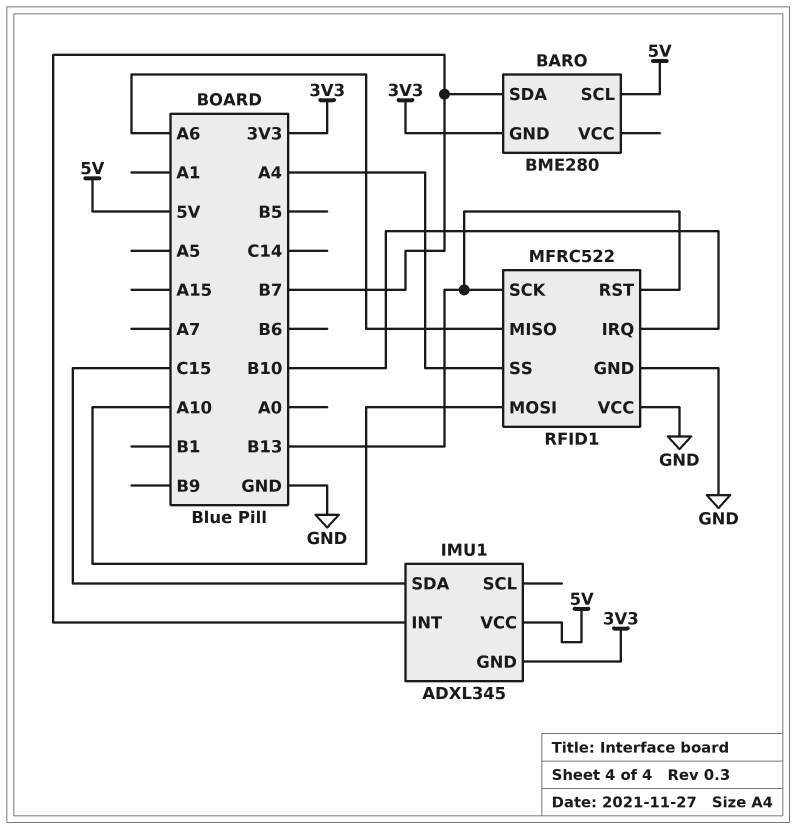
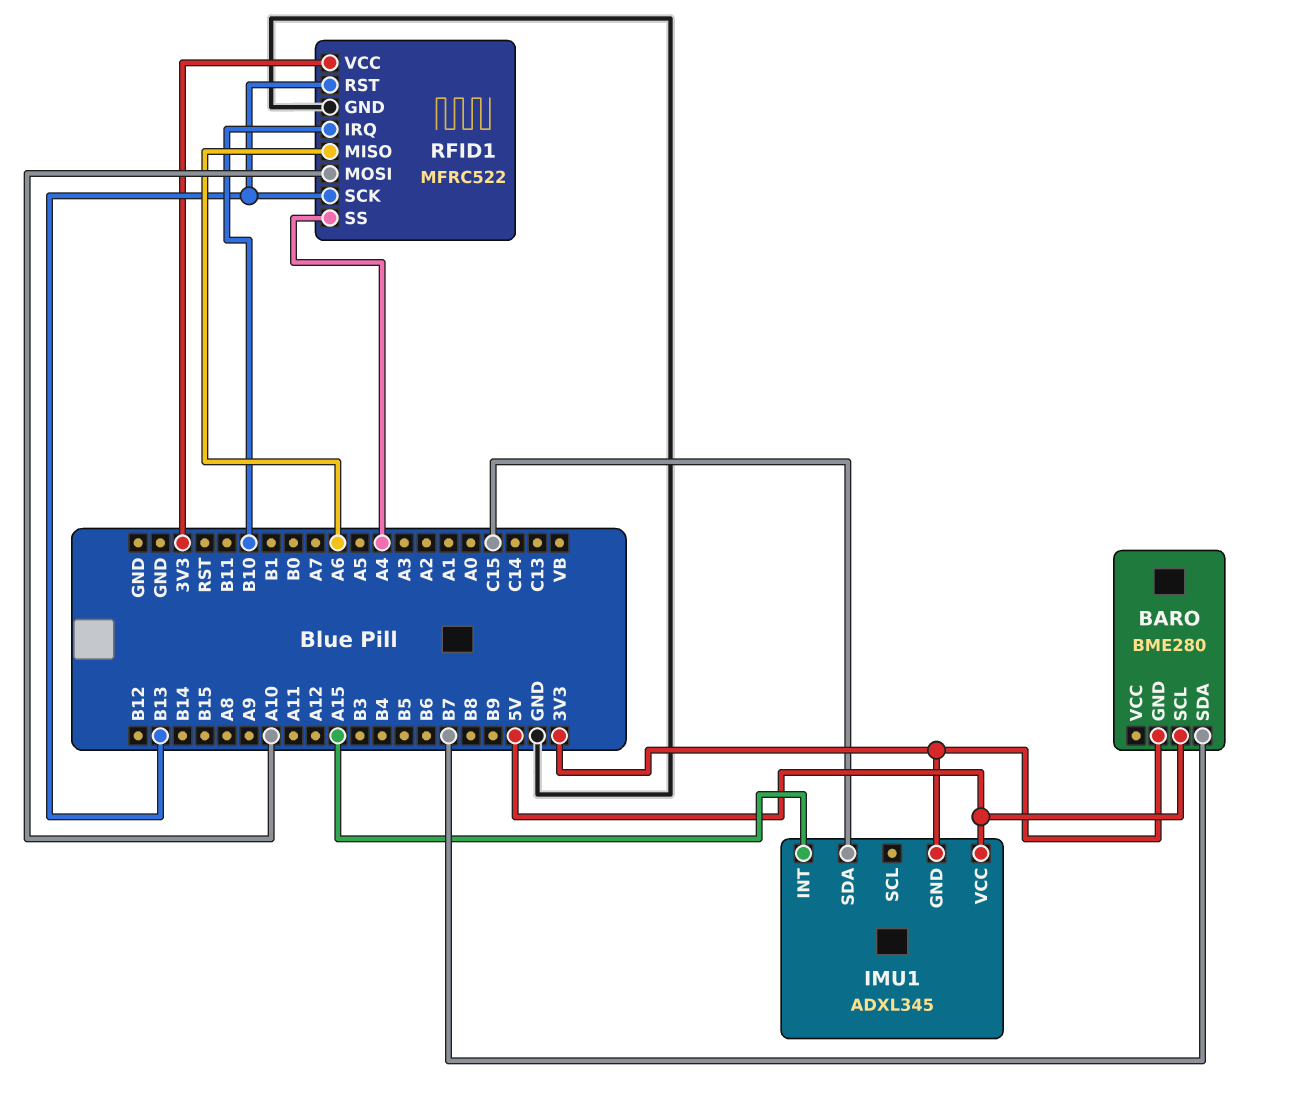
IMU1 pin INT: B7 -> A15
RFID1 pin VCC: GND -> 3V3

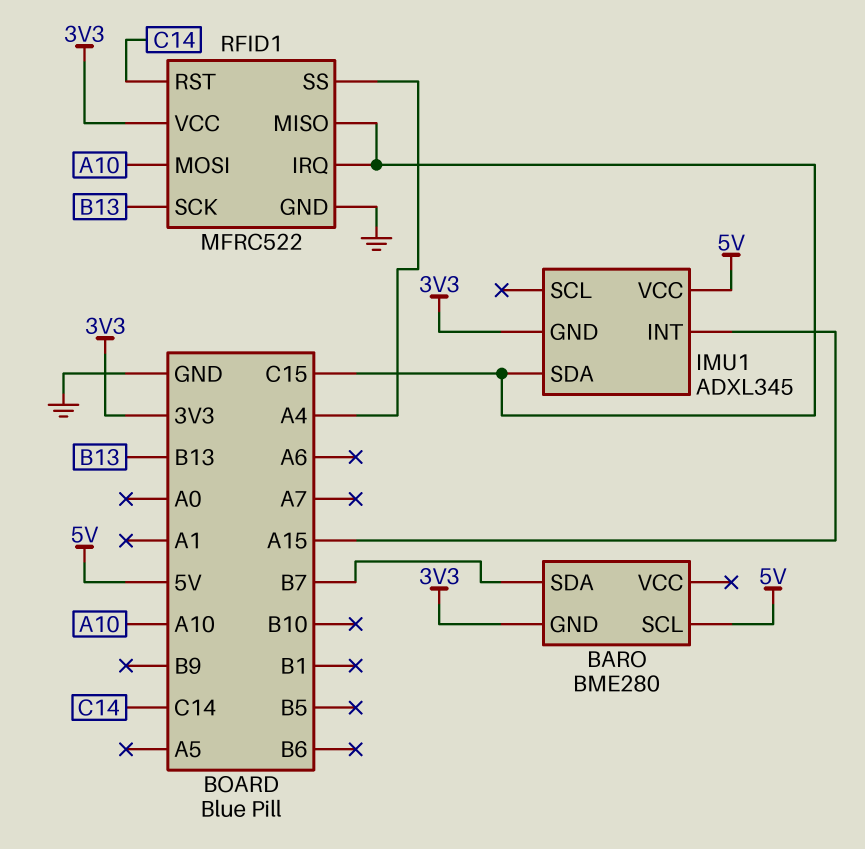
RFID1 pin IRQ: B10 -> C15
RFID1 pin MISO: A6 -> C15
RFID1 pin RST: B13 -> C14

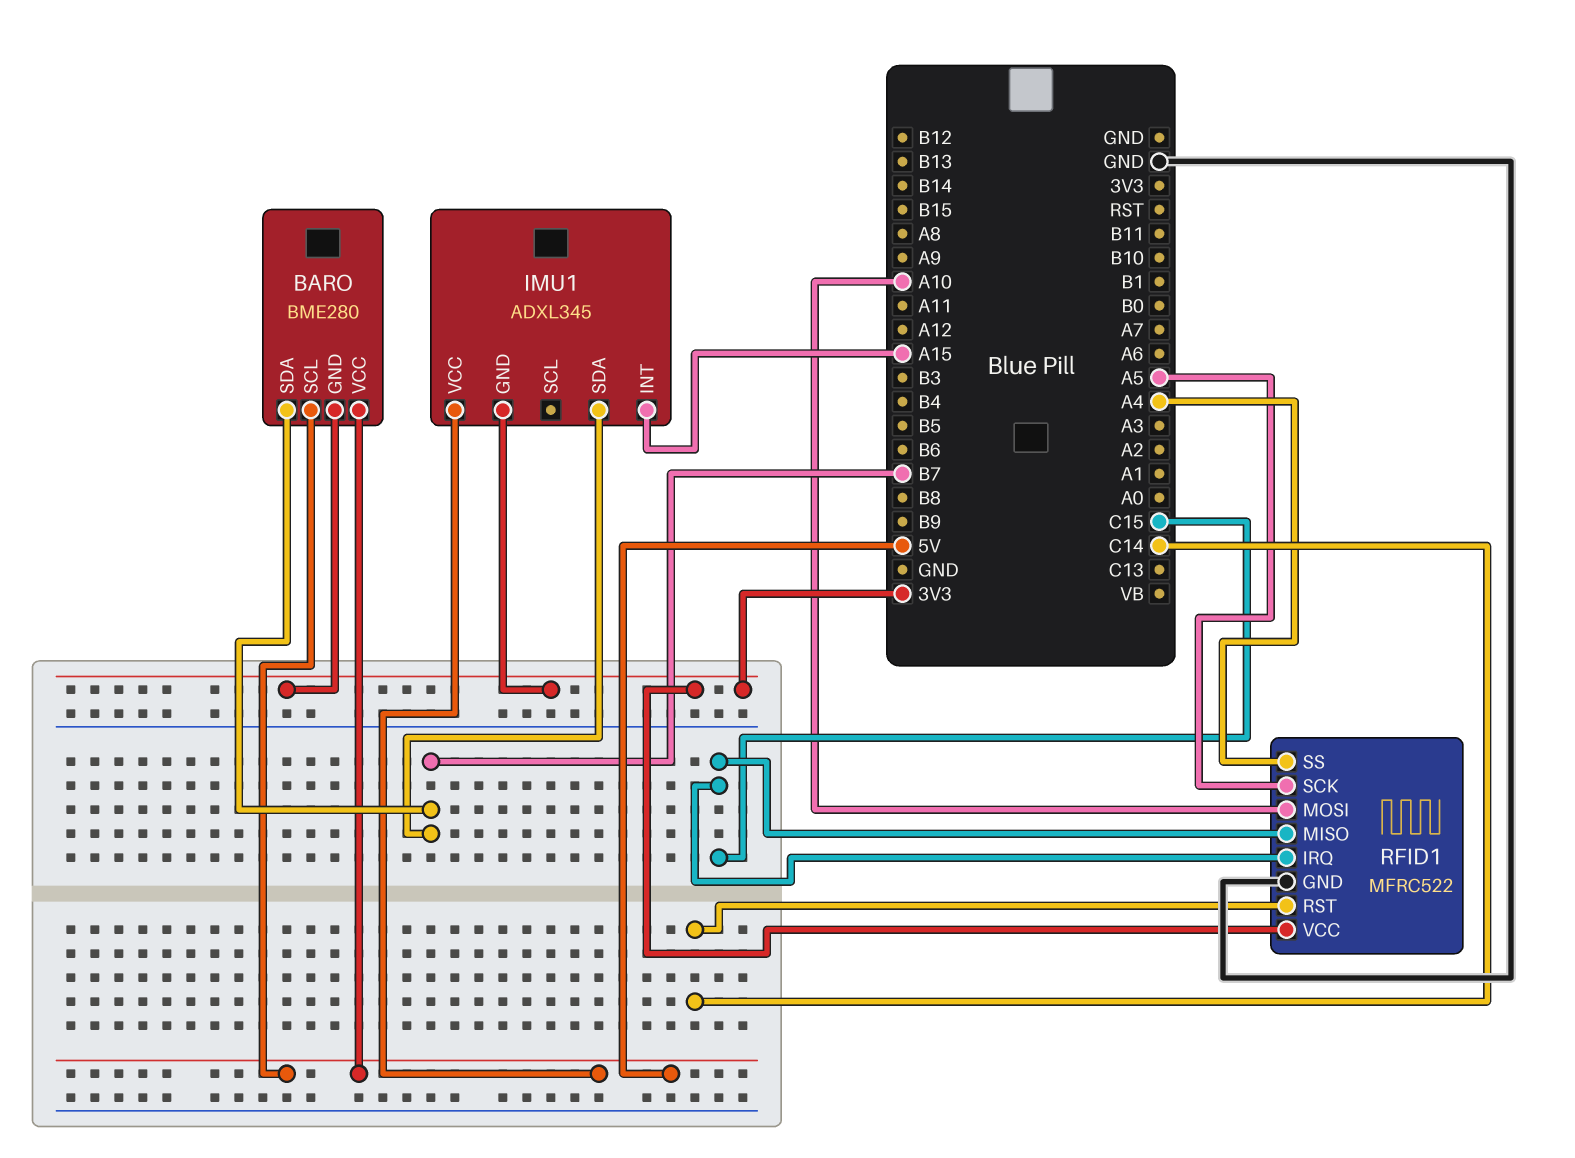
BARO pin VCC: none -> 5V
IMU1 pin SDA: C15 -> B7
RFID1 pin SCK: B13 -> A5

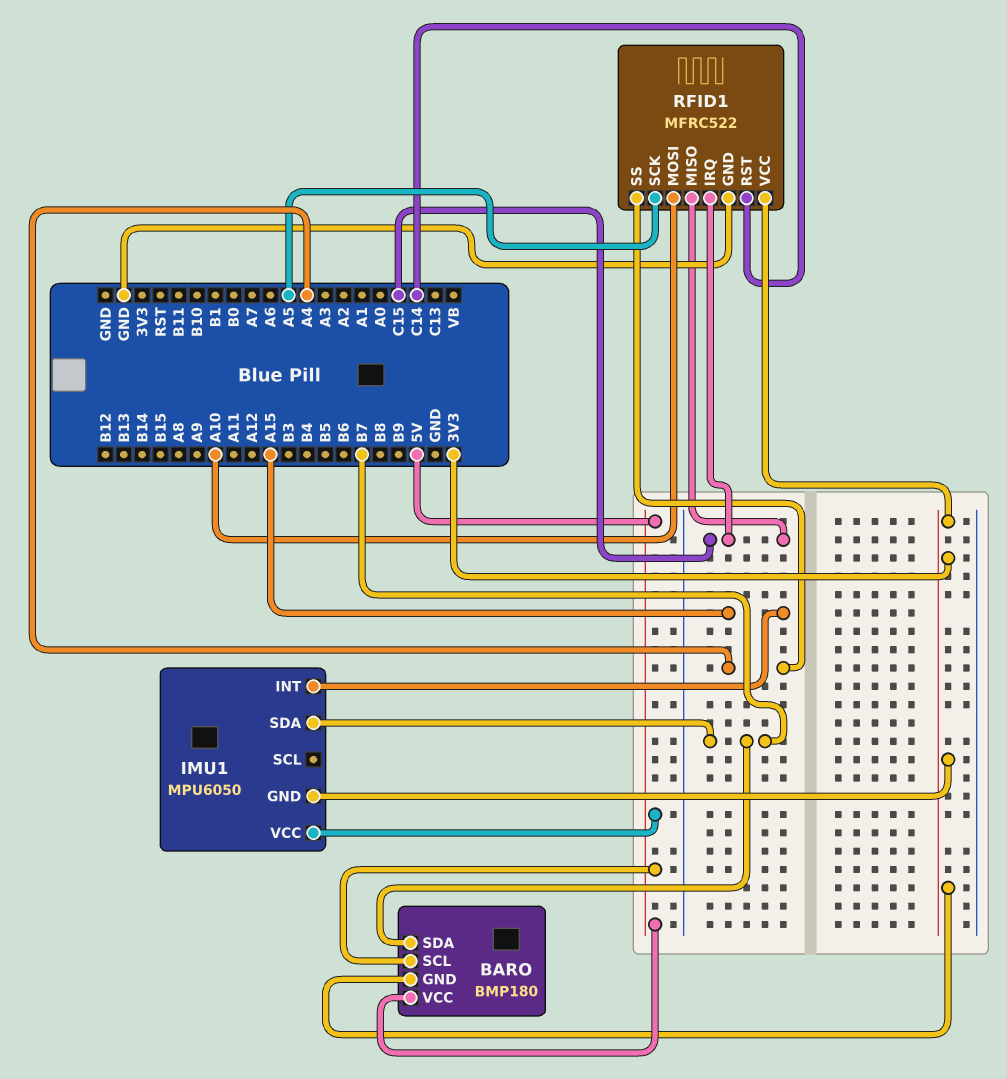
BARO: BME280 -> BMP180
IMU1: ADXL345 -> MPU6050

